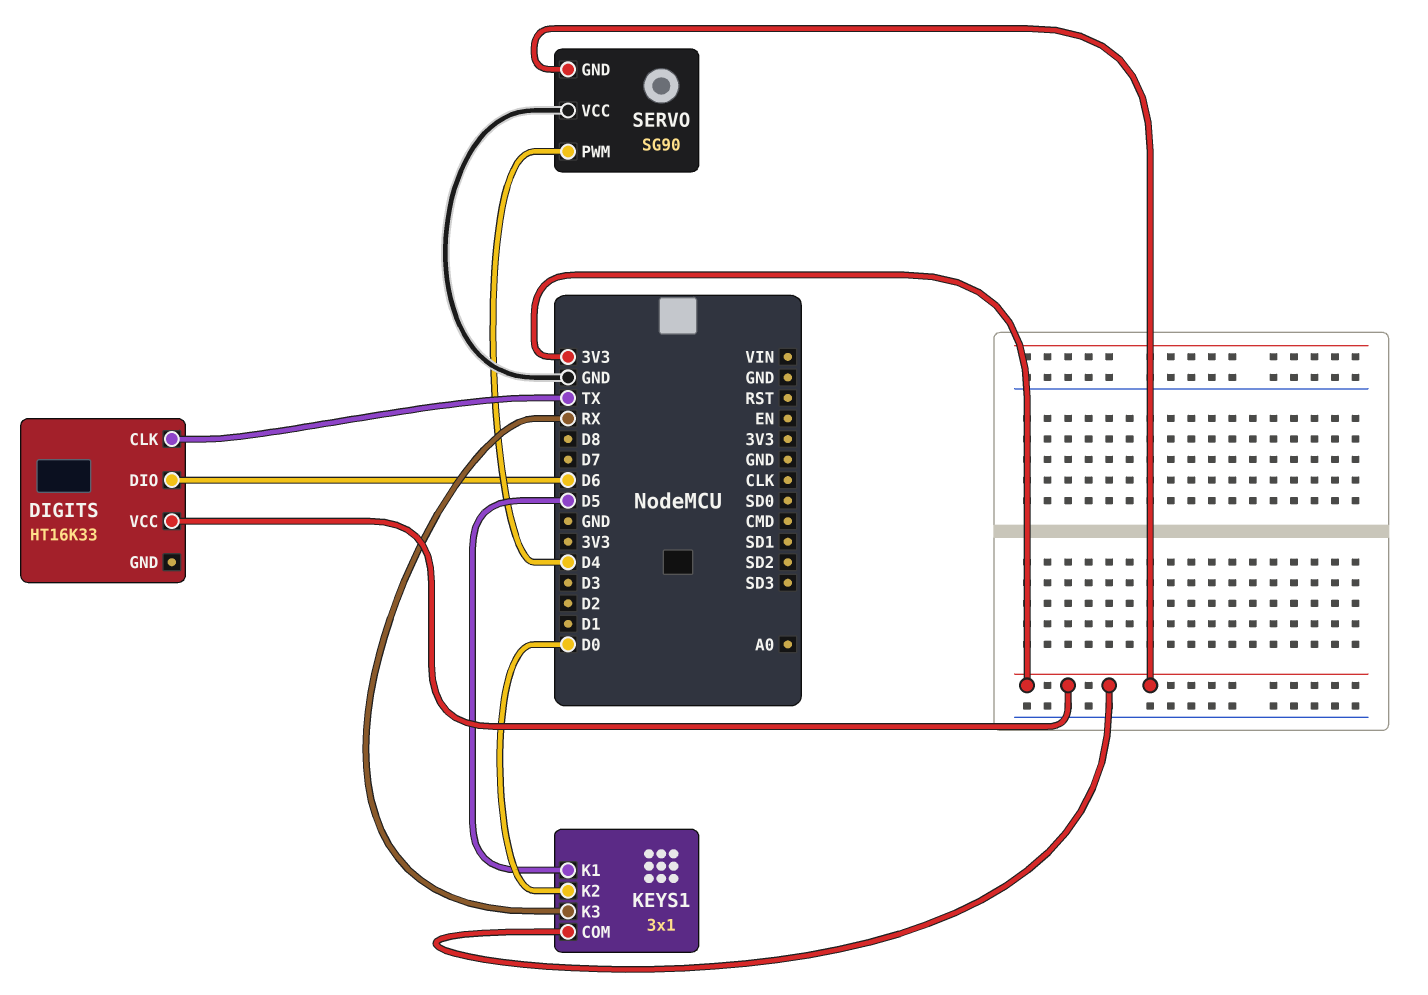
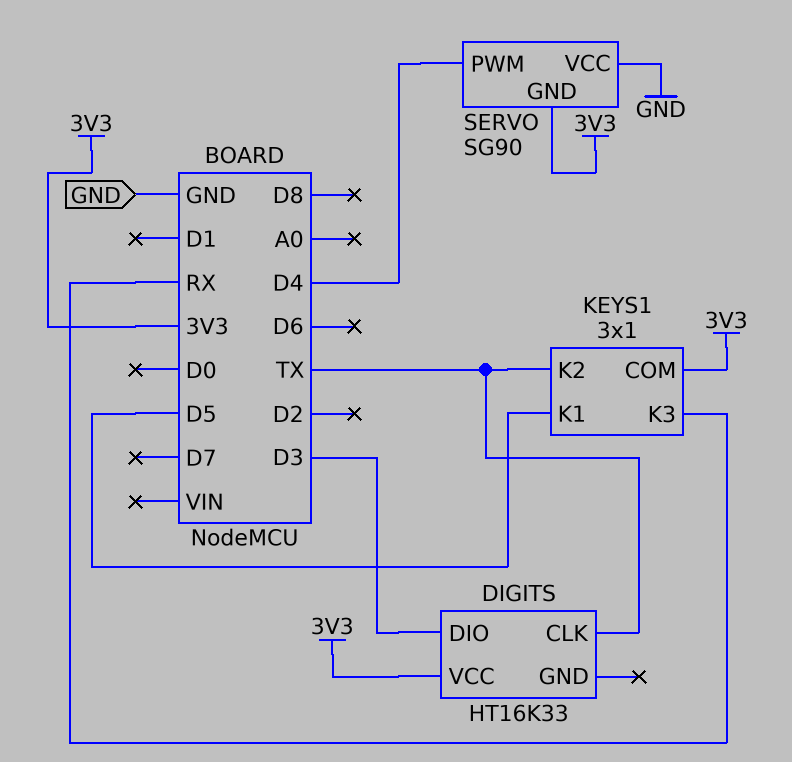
DIGITS pin DIO: D6 -> D3
KEYS1 pin K2: D0 -> TX

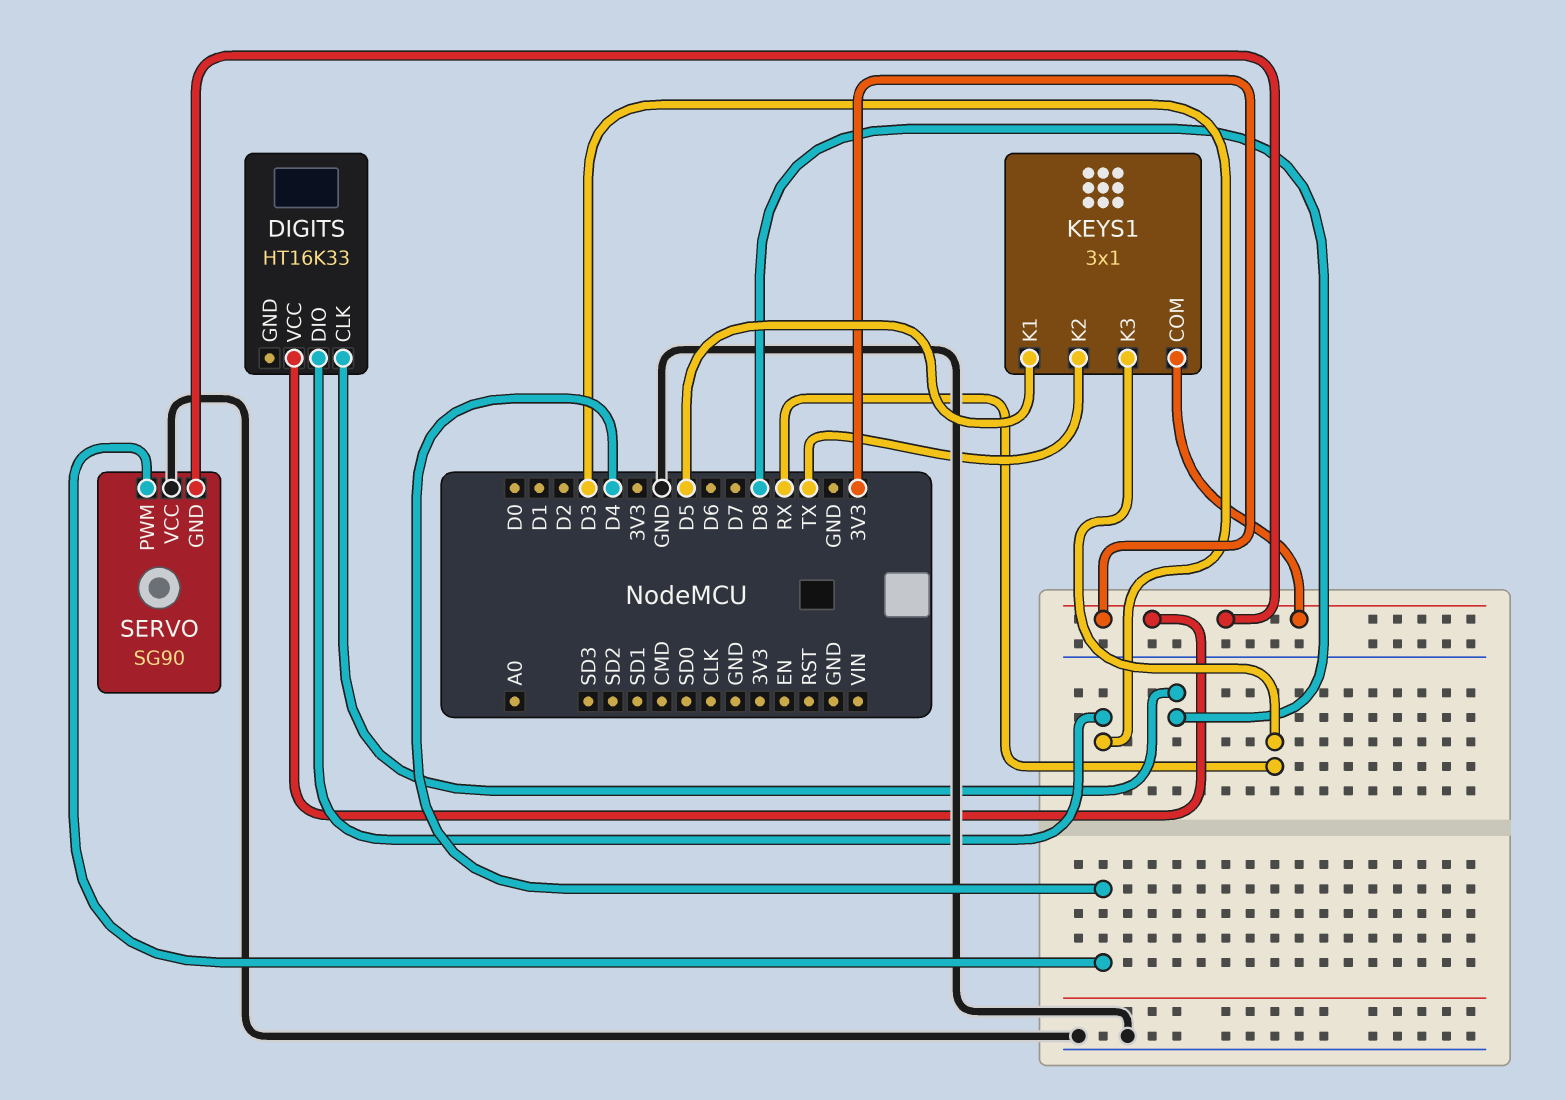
DIGITS pin CLK: TX -> D8

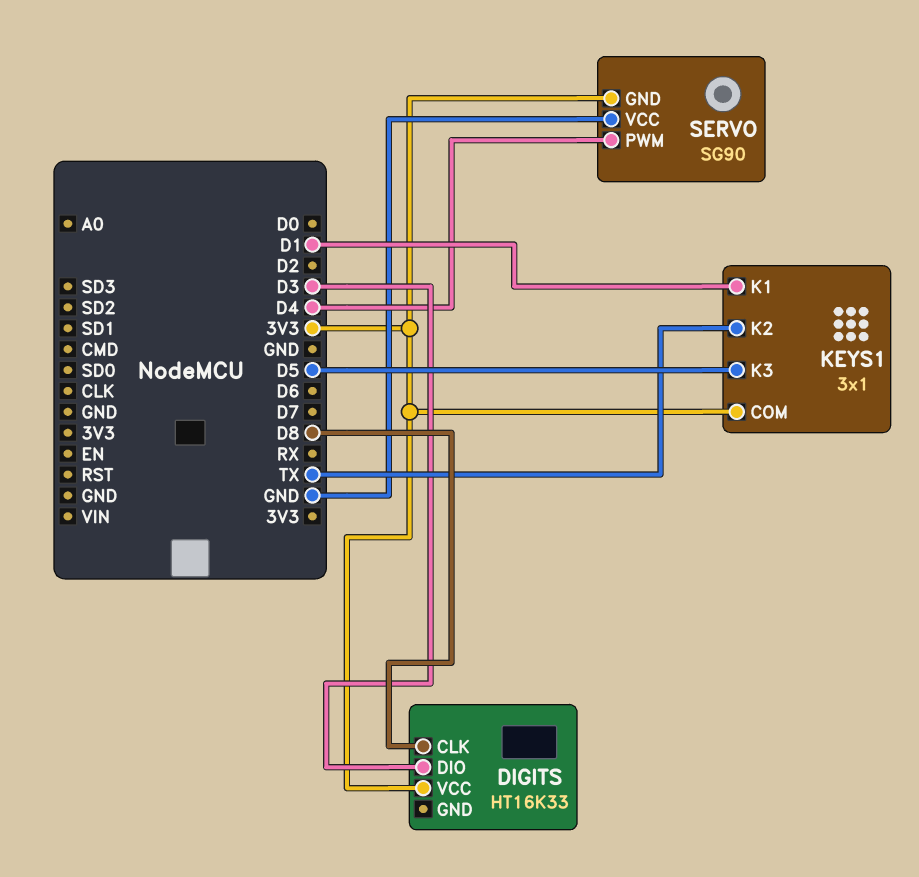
KEYS1 pin K1: D5 -> D1
KEYS1 pin K3: RX -> D5

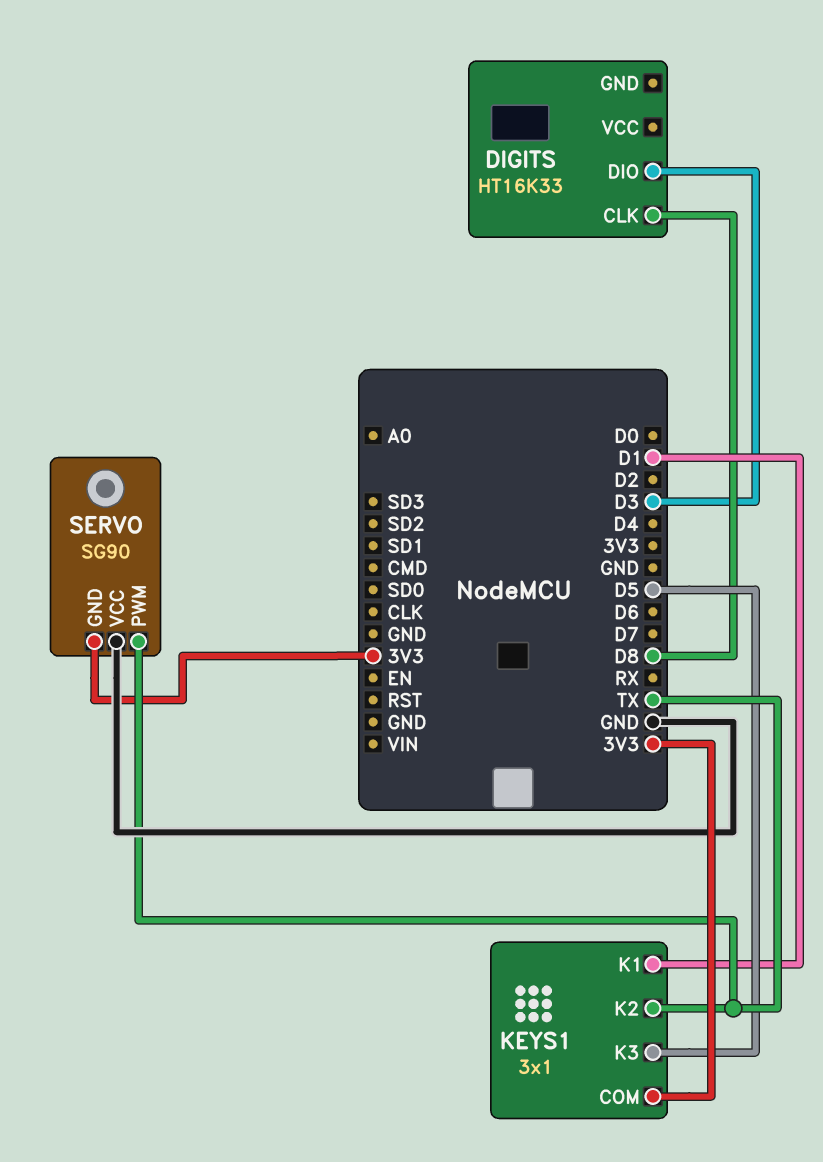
DIGITS pin VCC: 3V3 -> none
SERVO pin PWM: D4 -> TX

